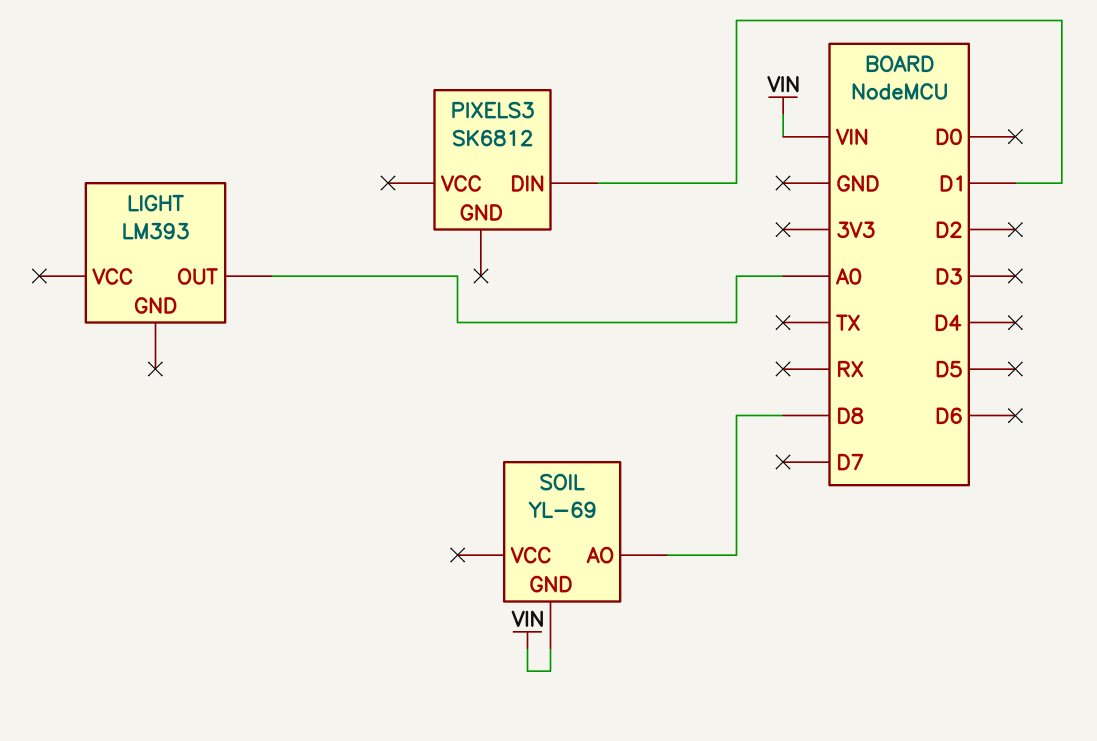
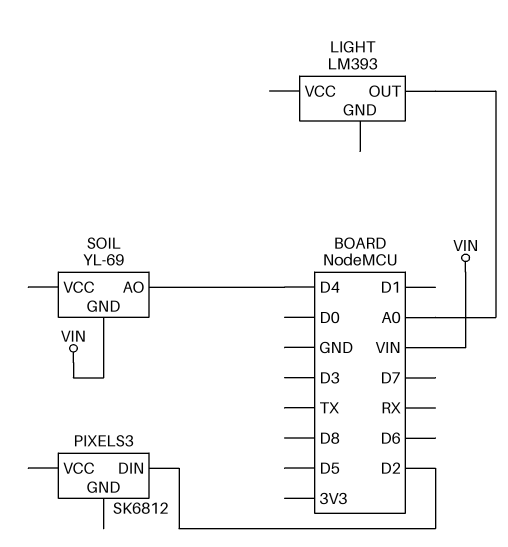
PIXELS3 pin DIN: D1 -> D2
SOIL pin AO: D8 -> D4

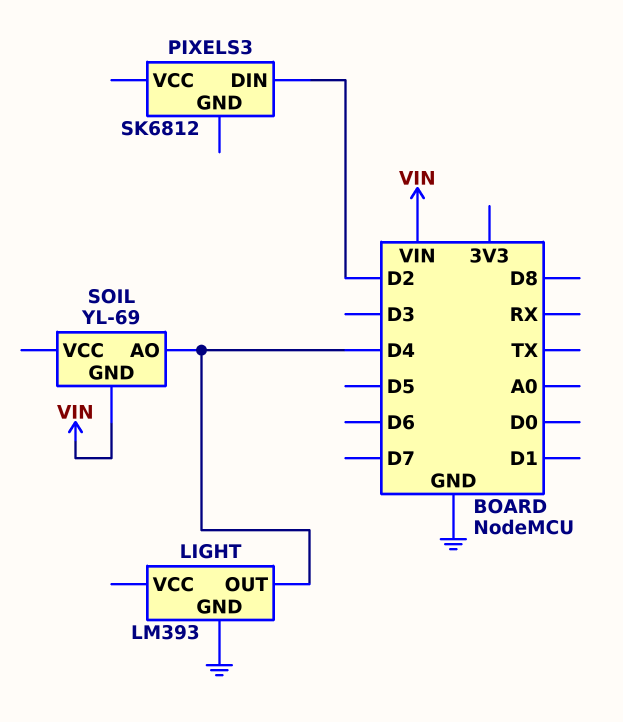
LIGHT pin GND: none -> GND
LIGHT pin OUT: A0 -> D4

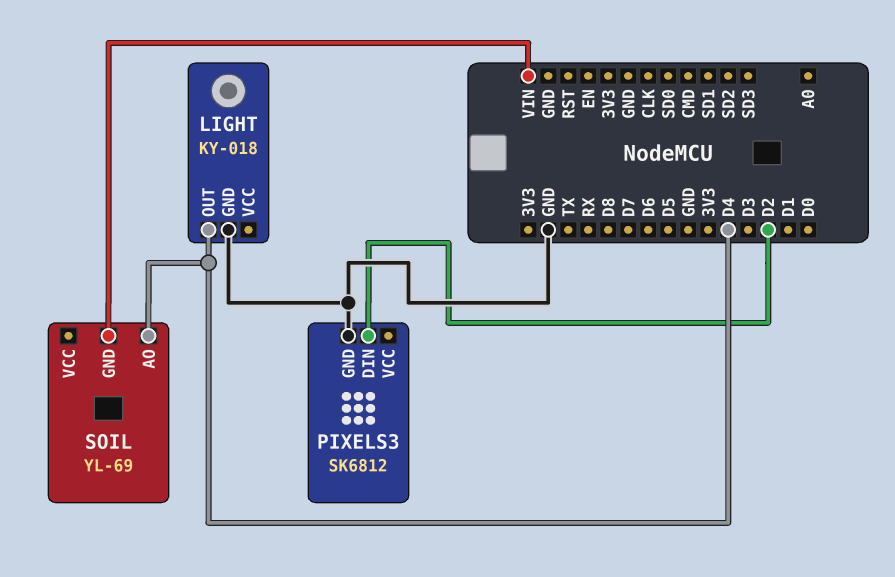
LIGHT: LM393 -> KY-018
PIXELS3 pin GND: none -> GND

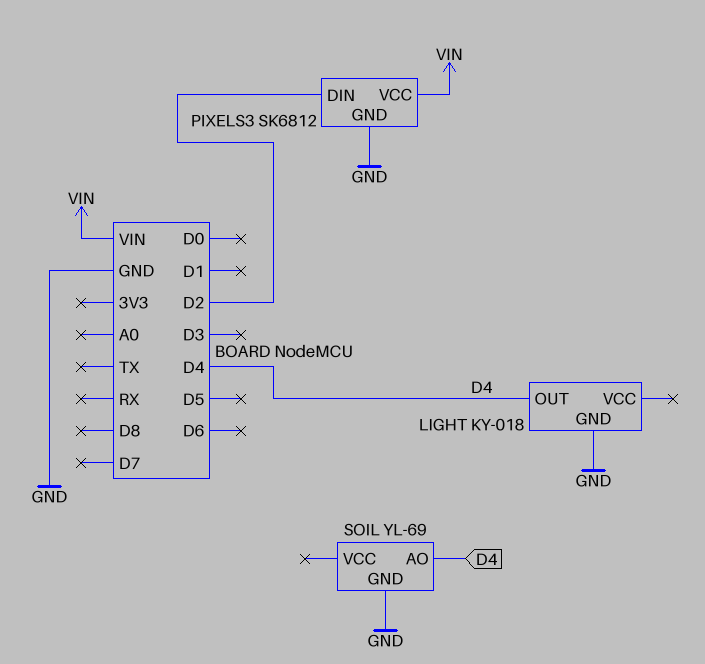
PIXELS3 pin VCC: none -> VIN
SOIL pin GND: VIN -> GND

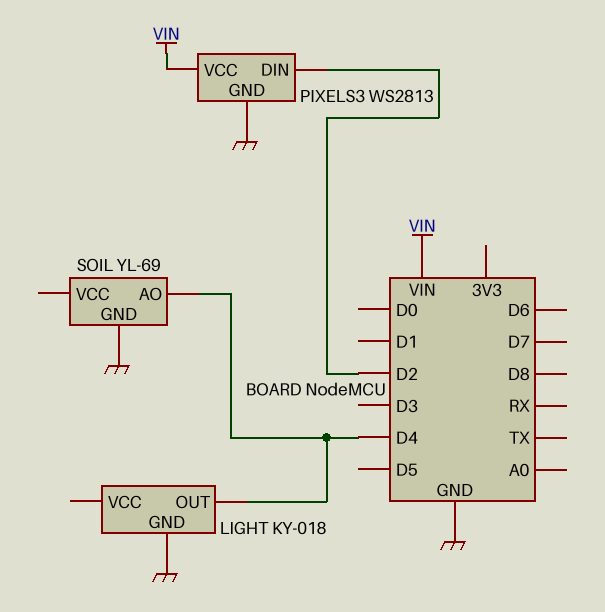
PIXELS3: SK6812 -> WS2813

